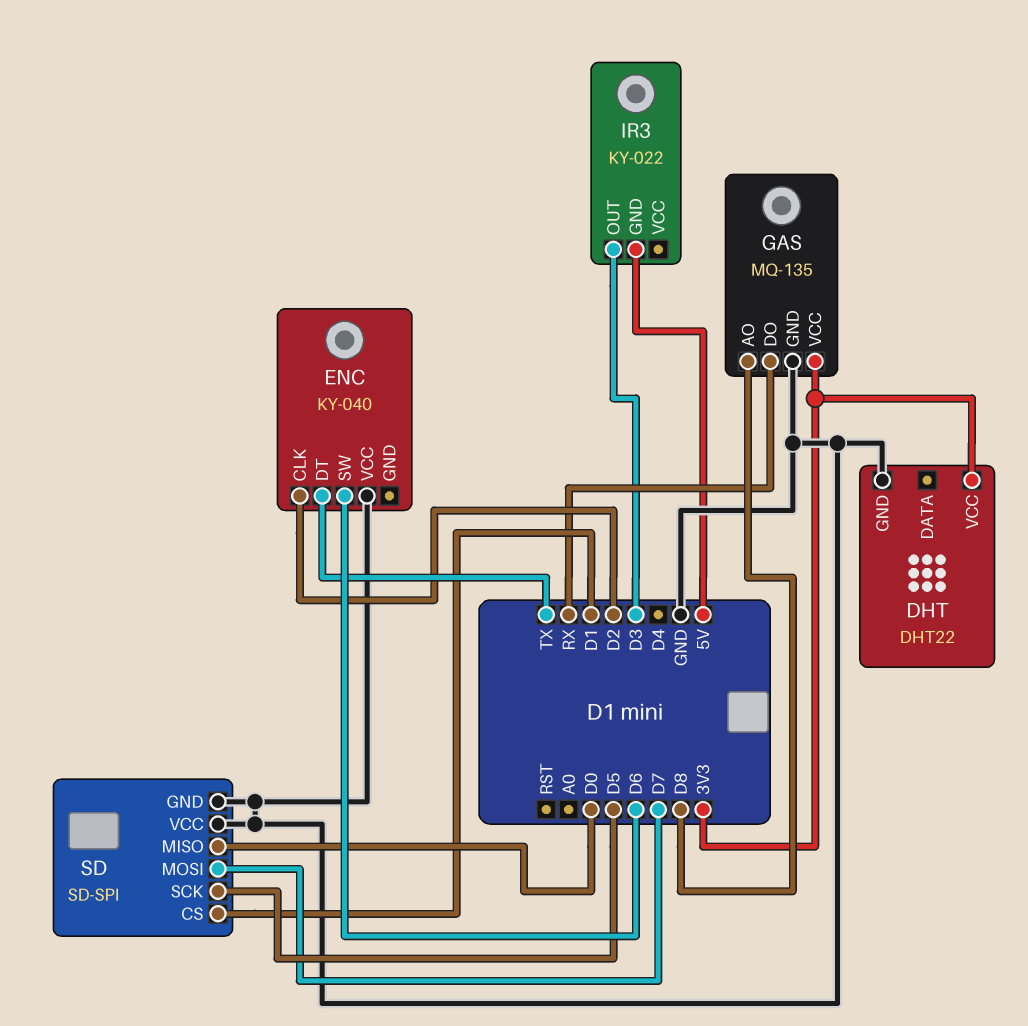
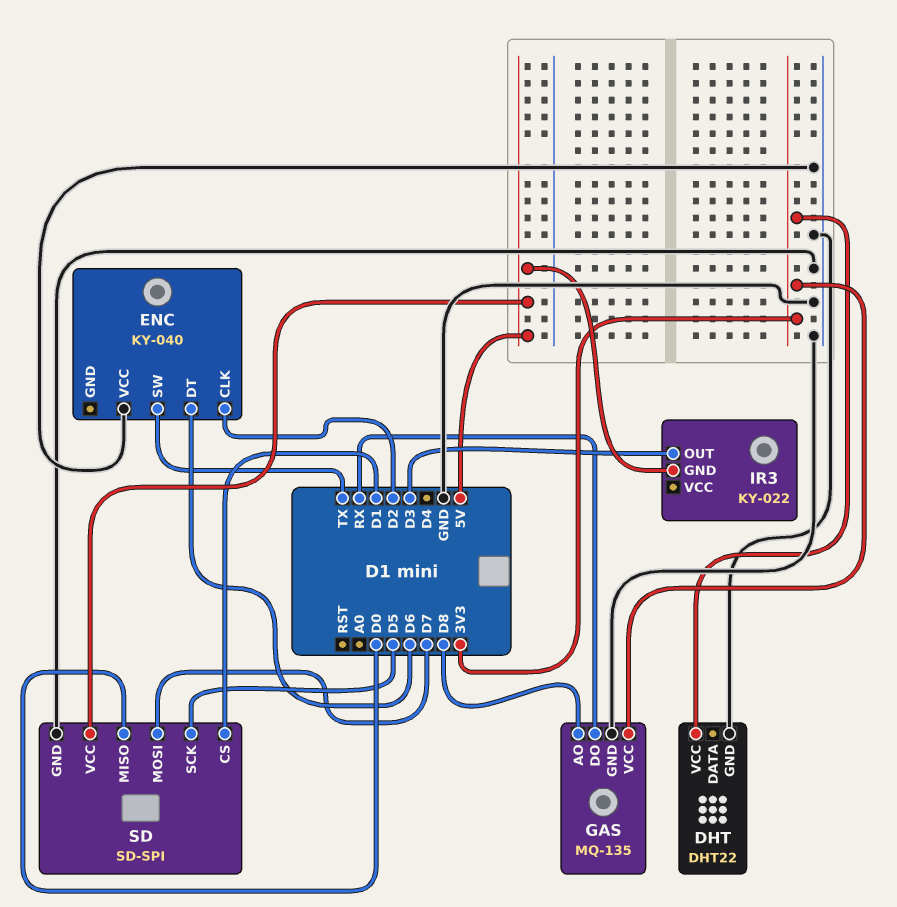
ENC pin DT: TX -> D6
ENC pin SW: D6 -> TX
SD pin VCC: GND -> 5V

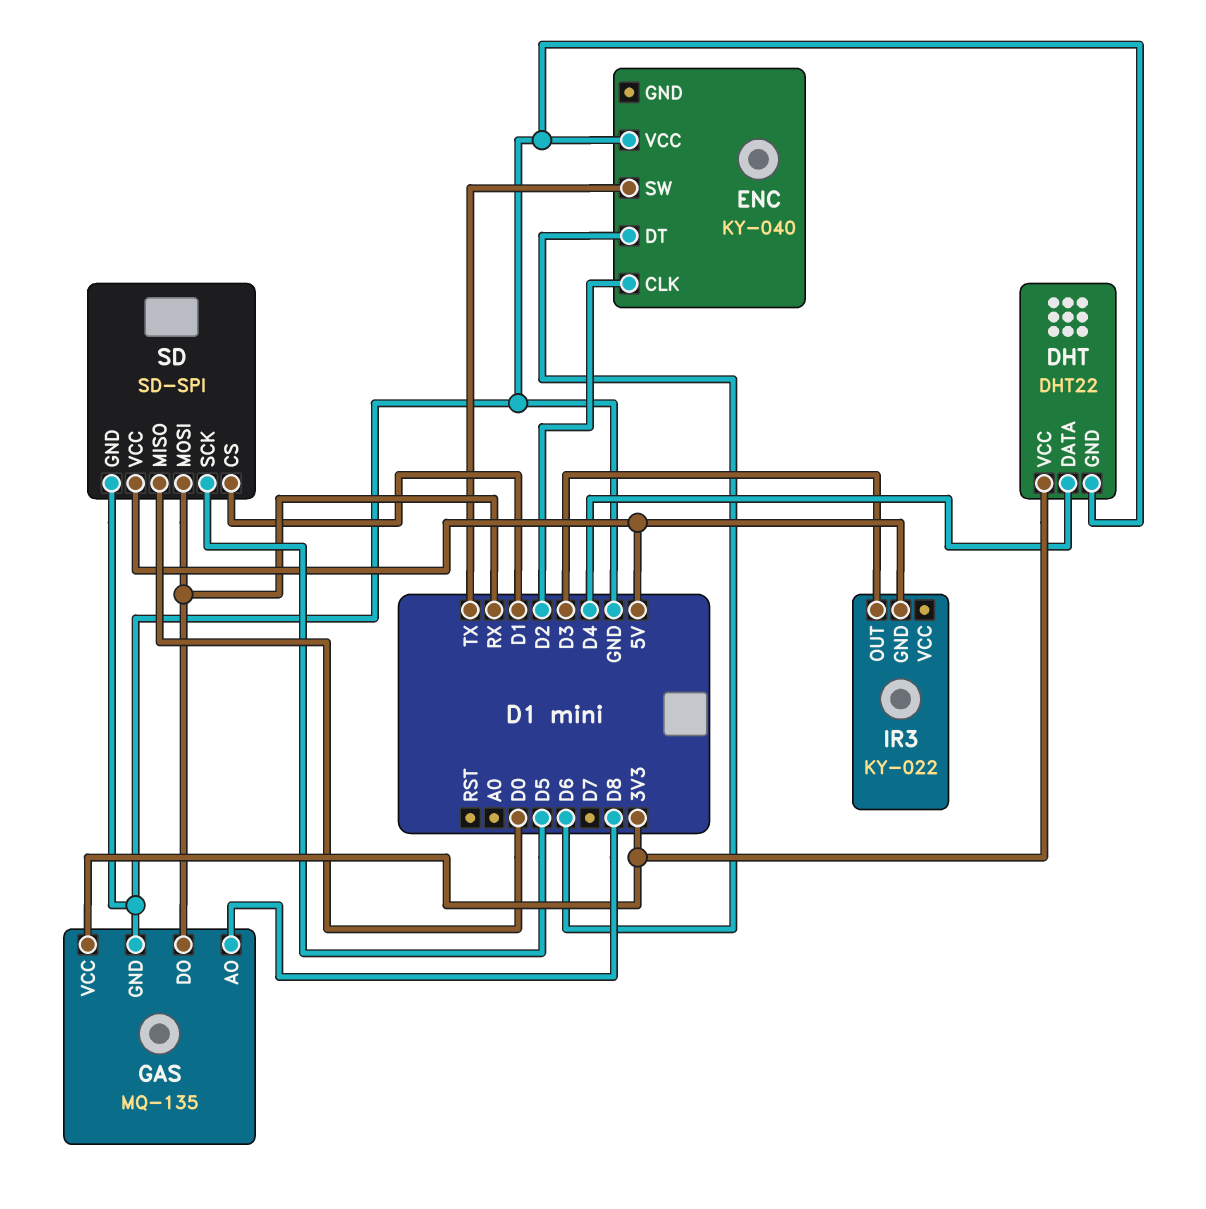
DHT pin DATA: none -> D4
SD pin MOSI: D7 -> RX

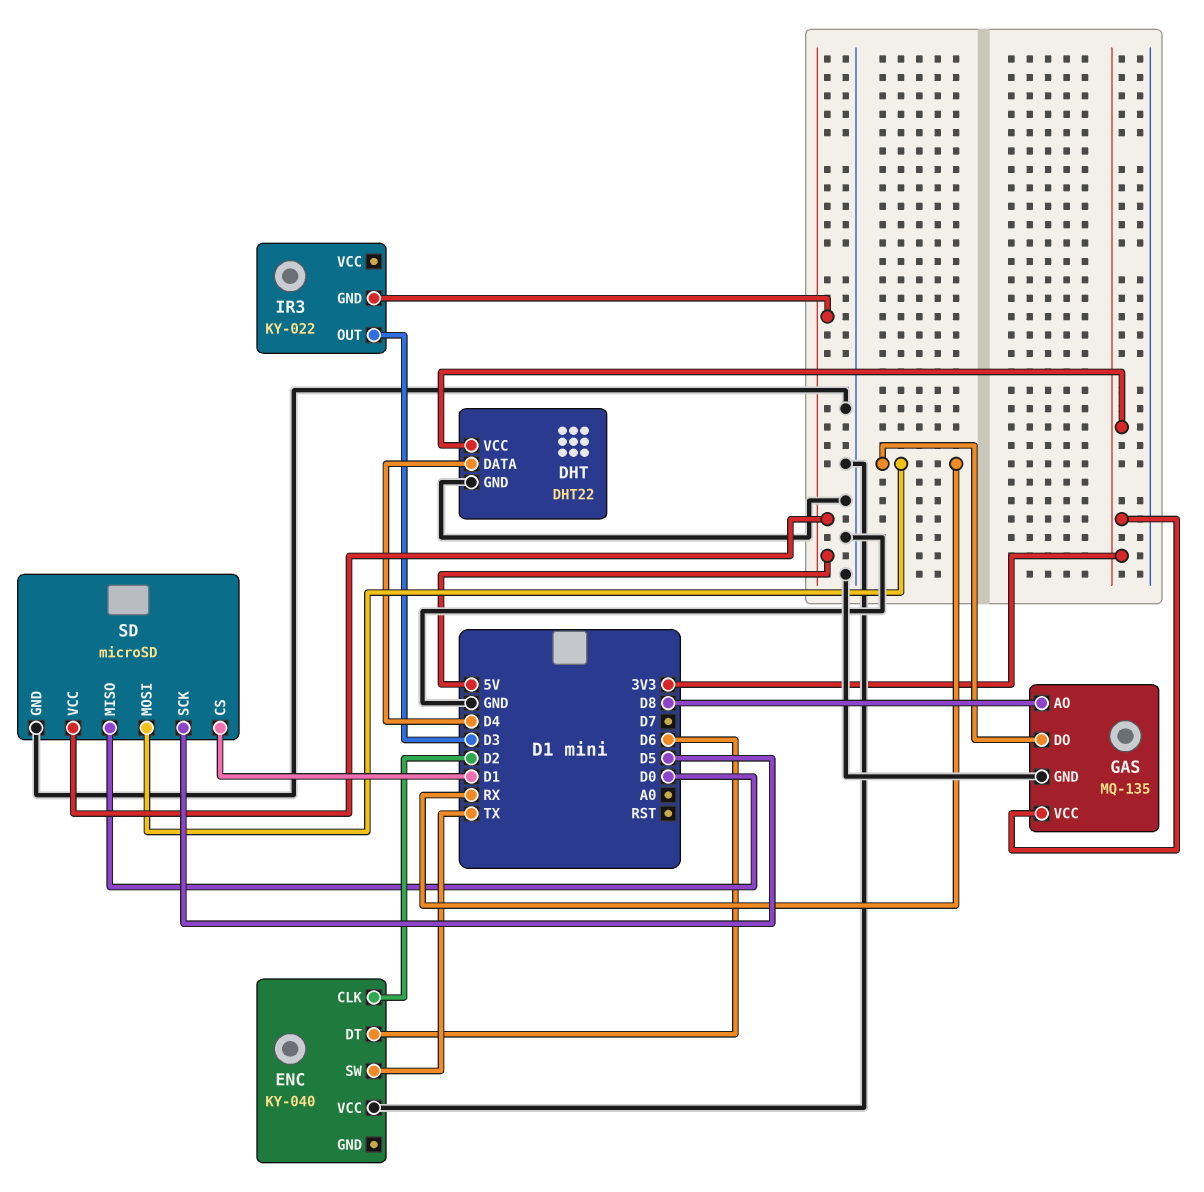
SD: SD-SPI -> microSD

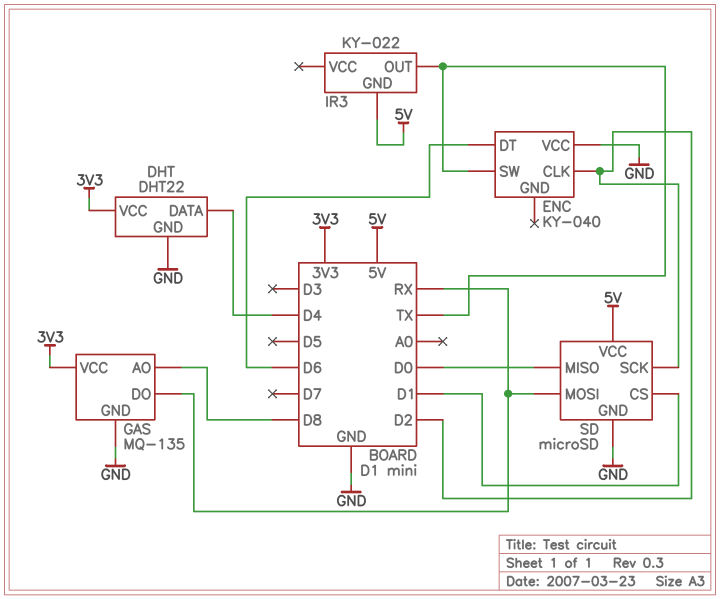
IR3 pin OUT: D3 -> TX
SD pin SCK: D5 -> D2

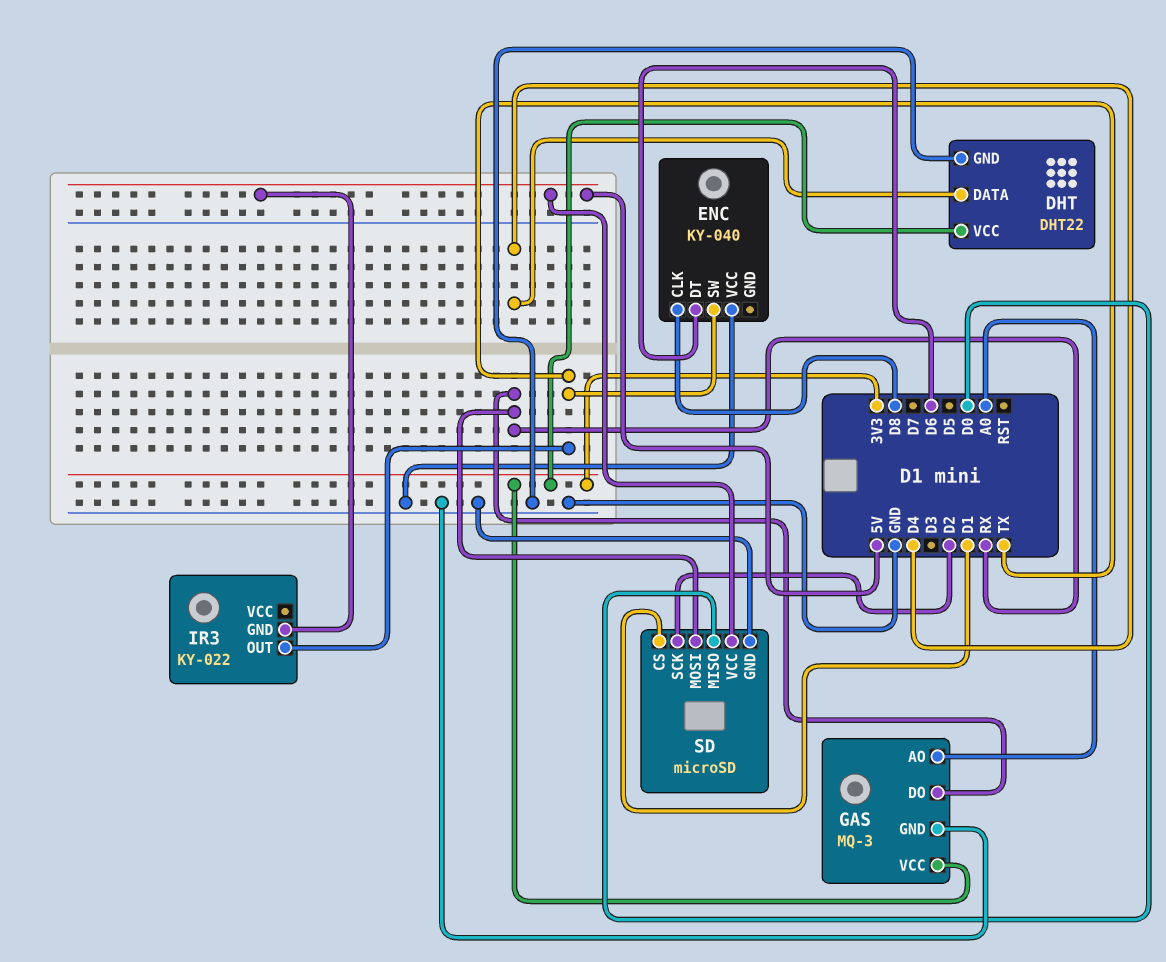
ENC pin CLK: D2 -> D8
GAS: MQ-135 -> MQ-3
GAS pin AO: D8 -> A0

